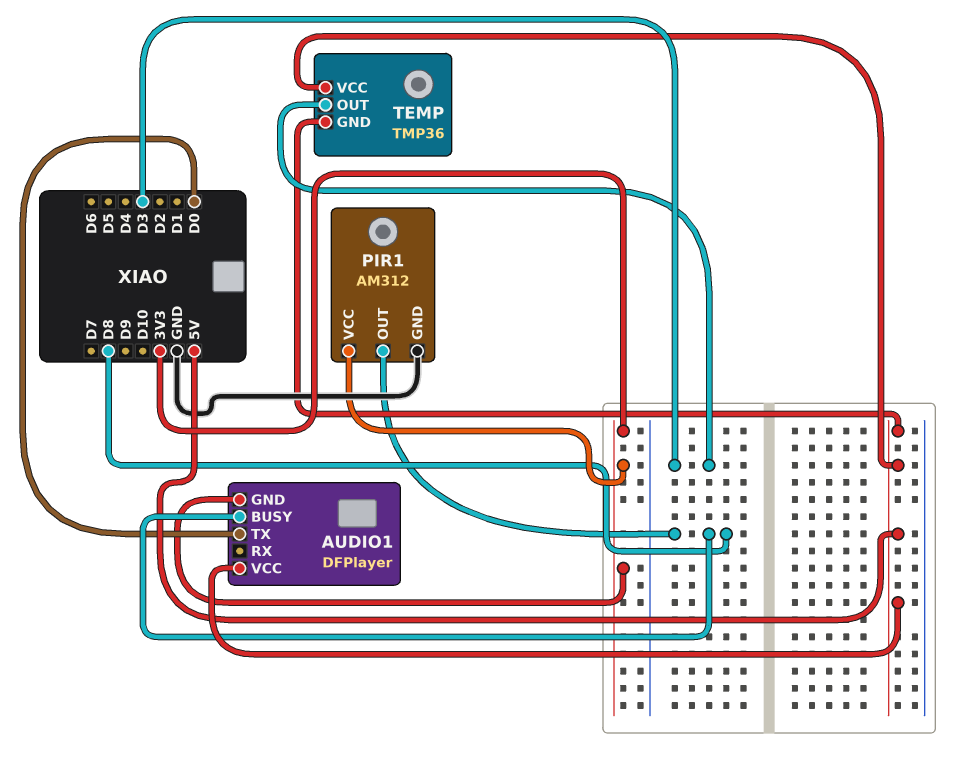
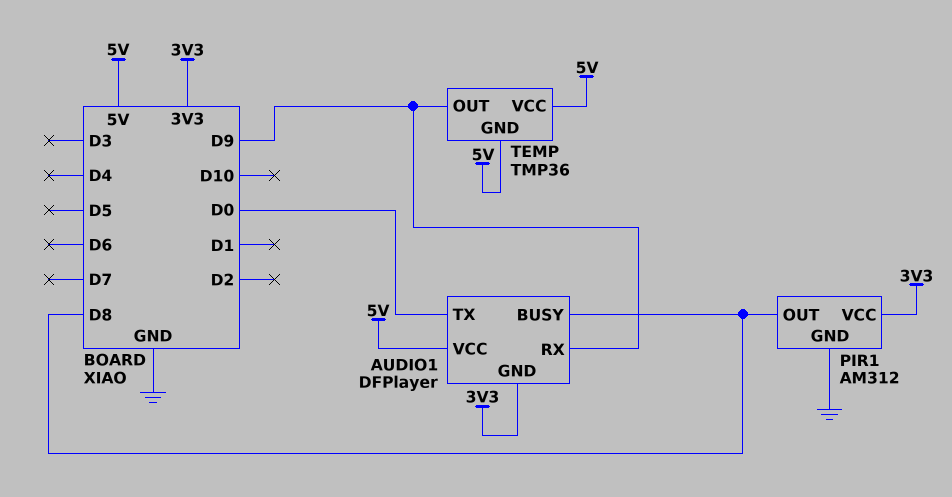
AUDIO1 pin RX: none -> D9
TEMP pin OUT: D3 -> D9

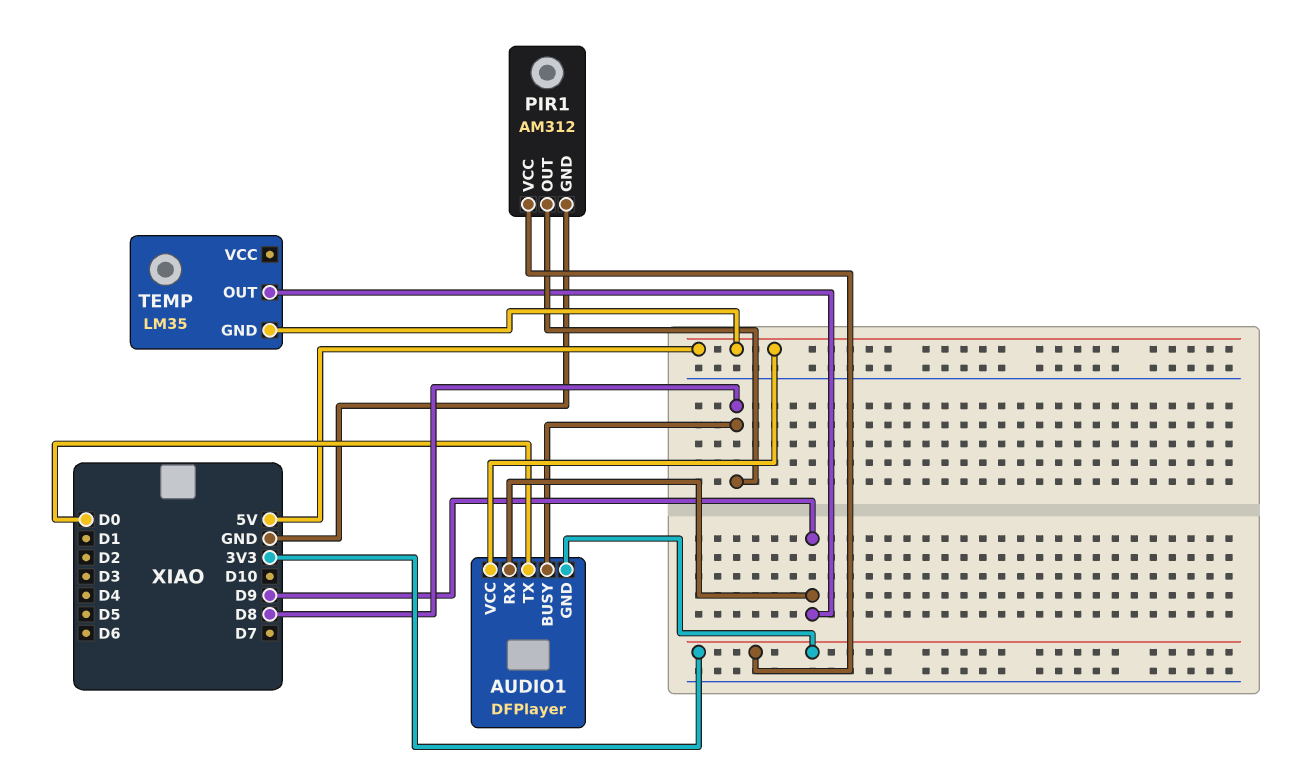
TEMP: TMP36 -> LM35
TEMP pin VCC: 5V -> none

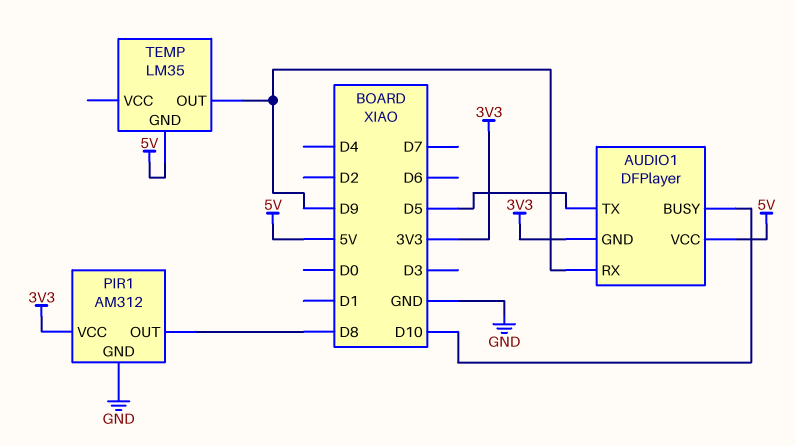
AUDIO1 pin BUSY: D8 -> D10
AUDIO1 pin TX: D0 -> D5

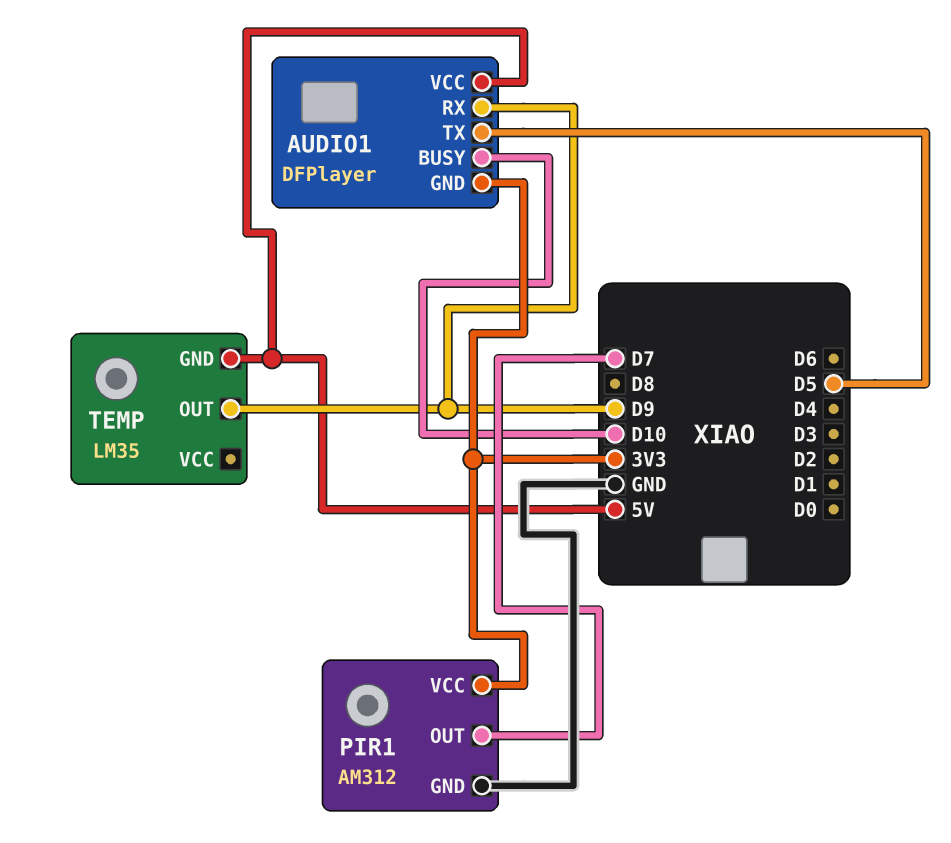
PIR1 pin OUT: D8 -> D7

